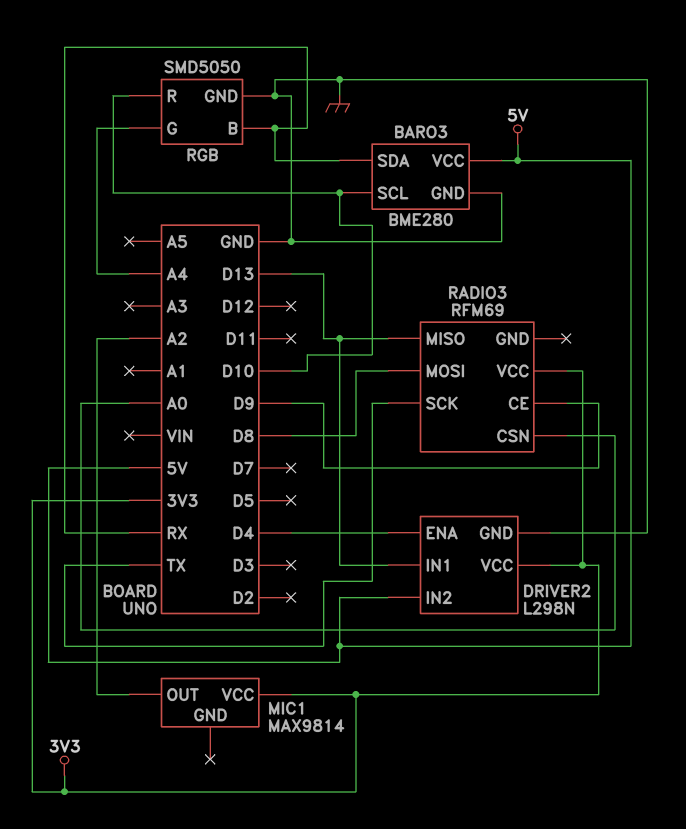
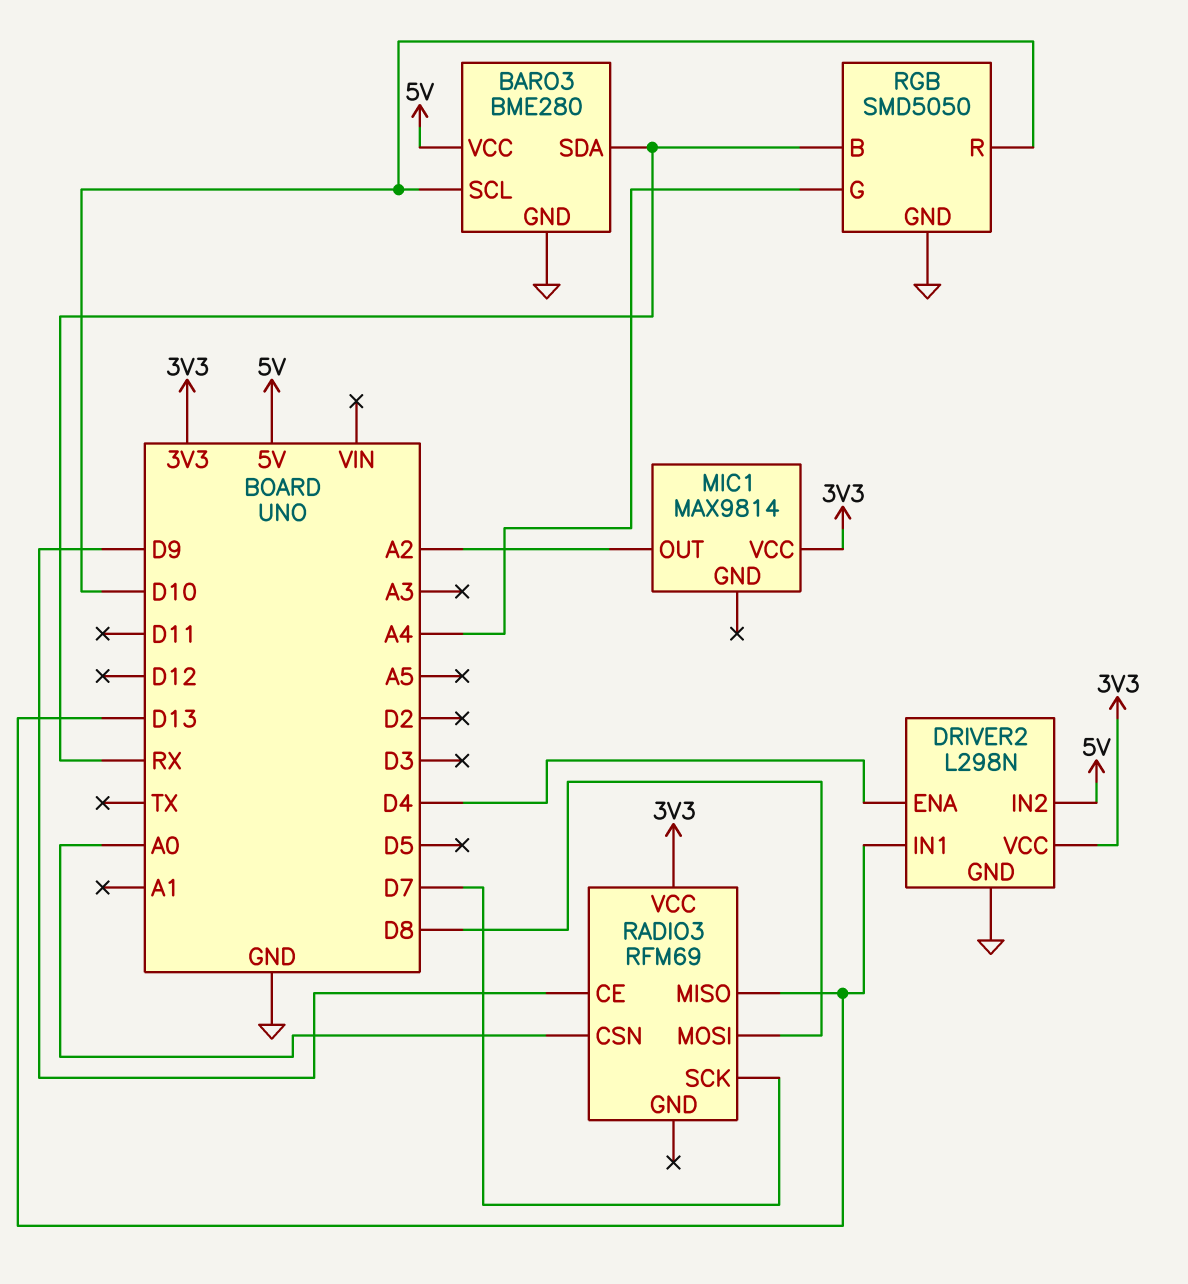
RADIO3 pin SCK: TX -> D7

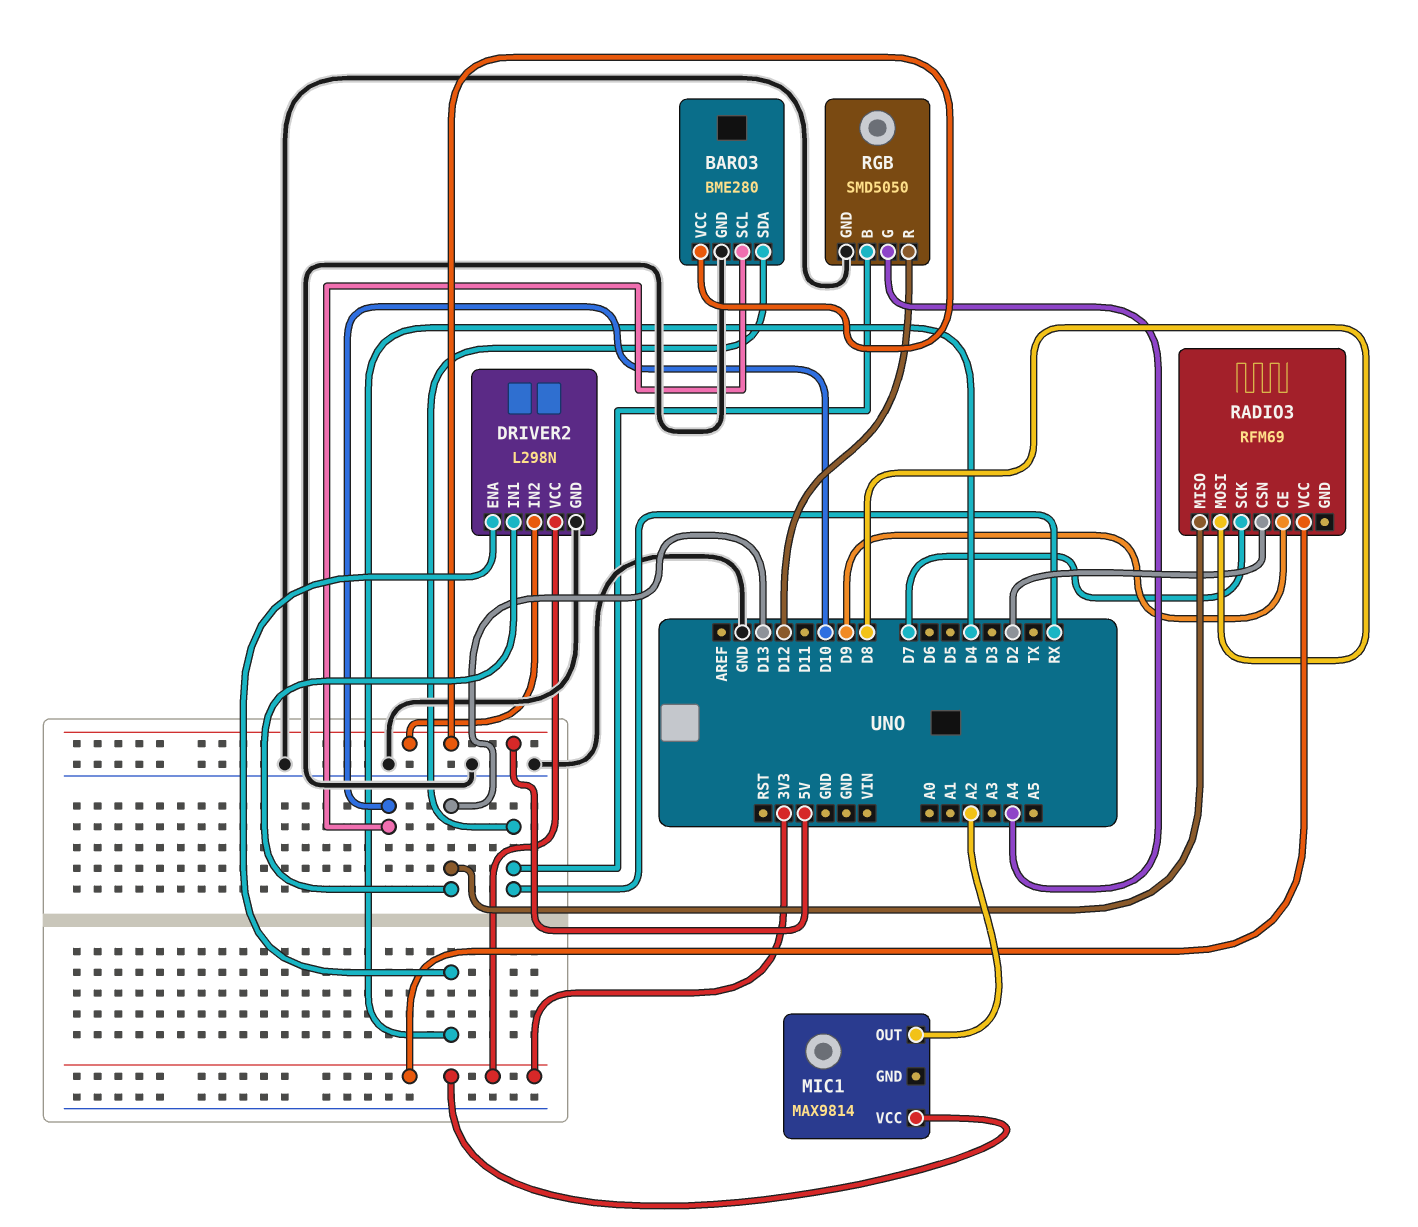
RADIO3 pin CSN: A0 -> D2
RGB pin R: D10 -> D12

